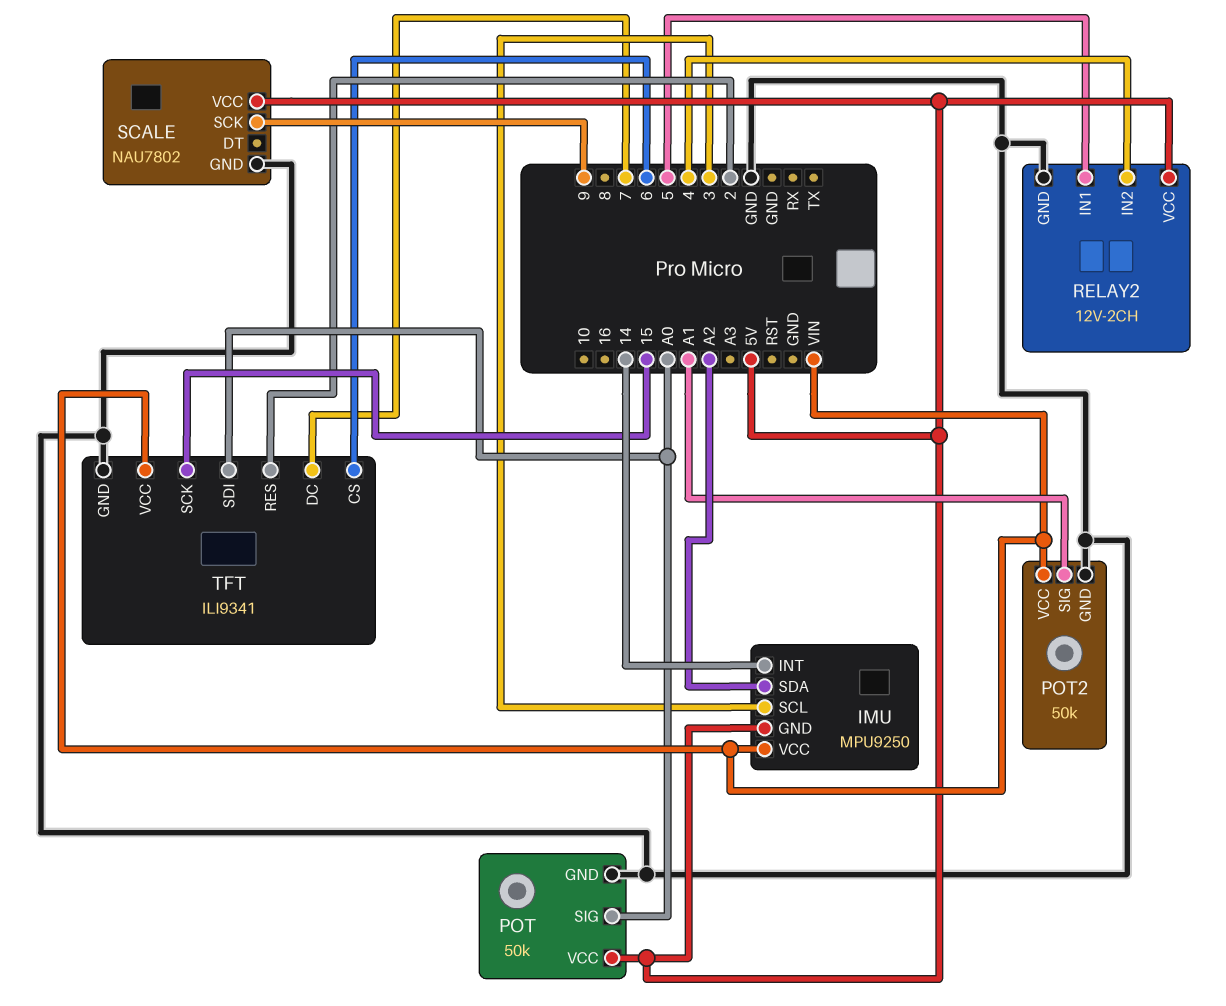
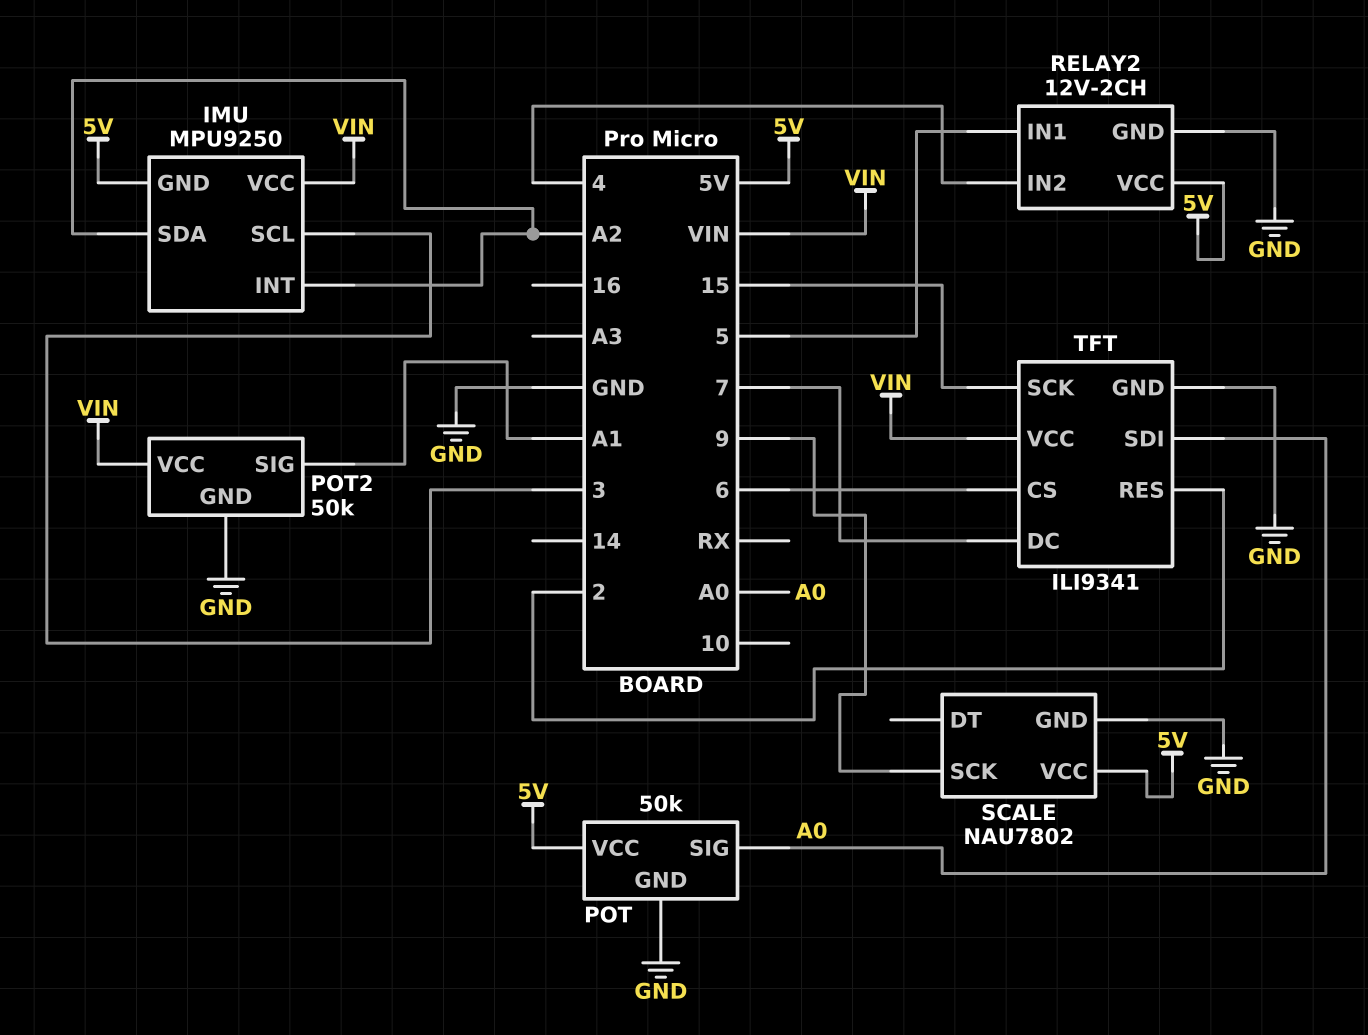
IMU pin INT: 14 -> A2

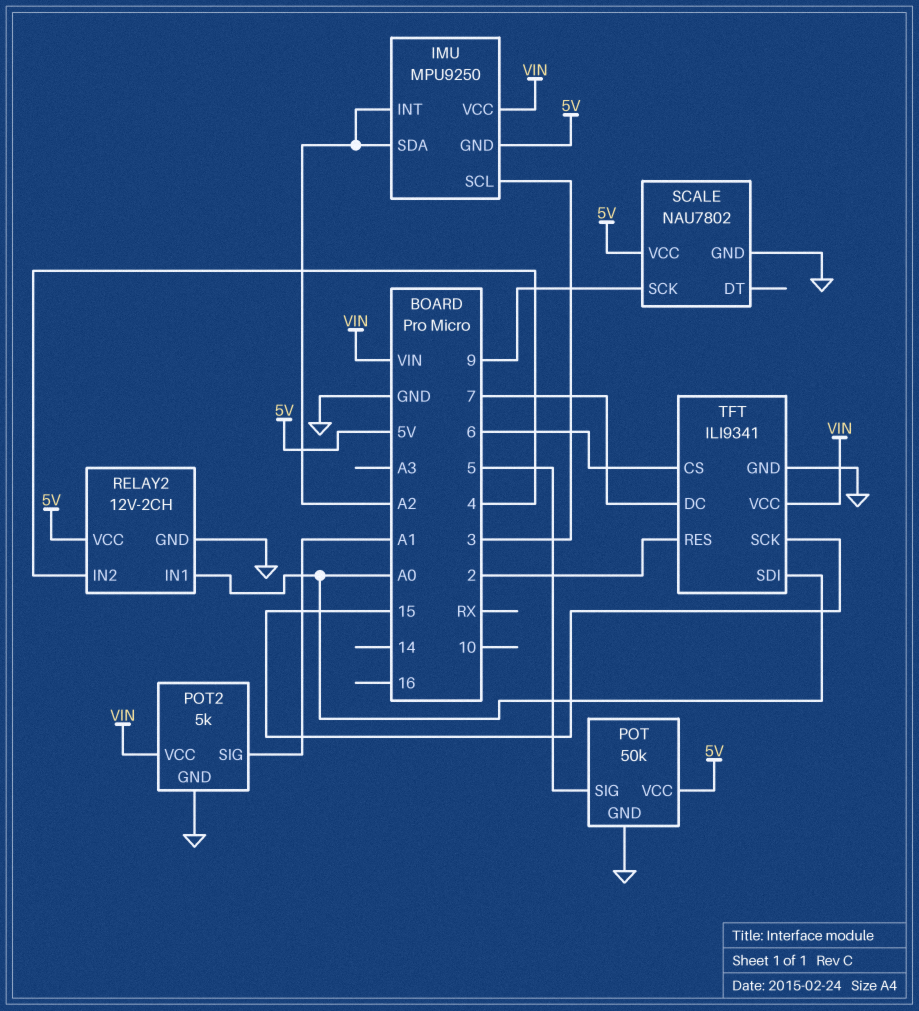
POT pin SIG: A0 -> 5
POT2: 50k -> 5k
RELAY2 pin IN1: 5 -> A0

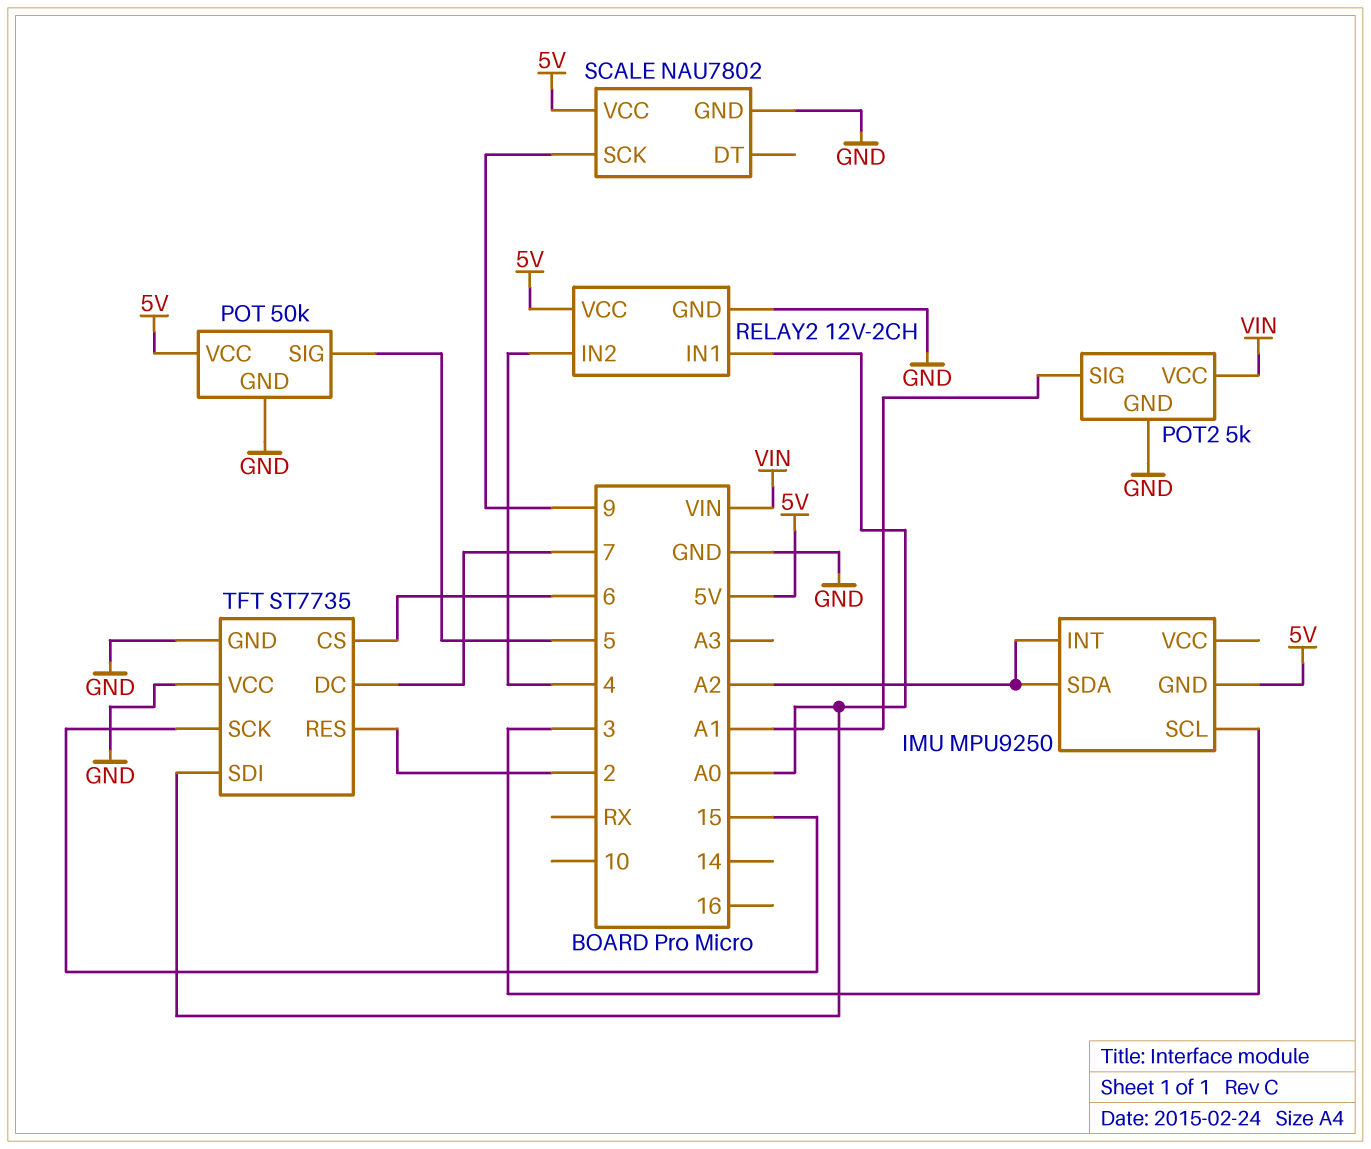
IMU pin VCC: VIN -> none
TFT: ILI9341 -> ST7735
TFT pin VCC: VIN -> GND

